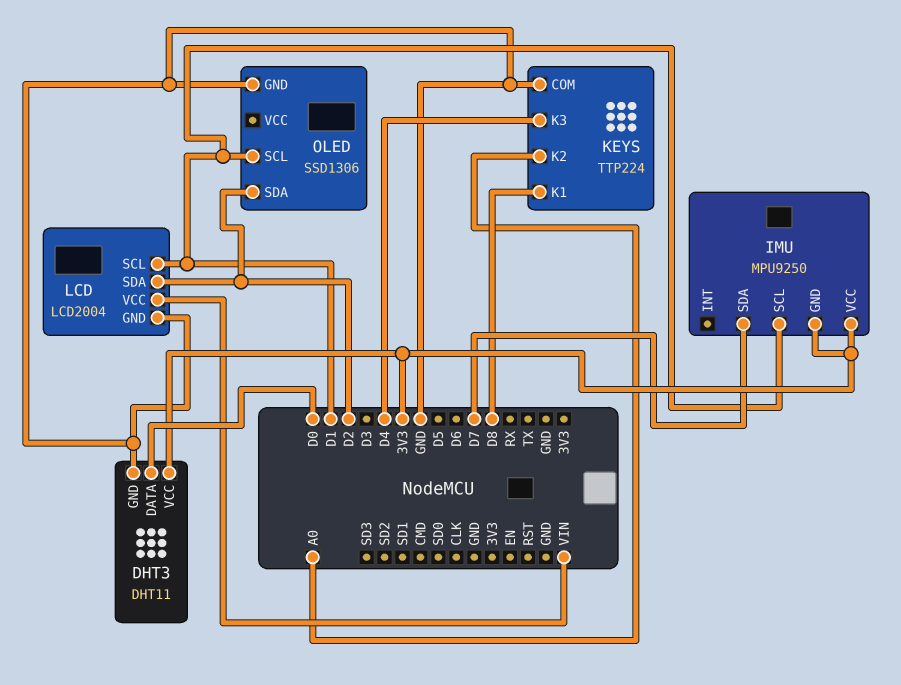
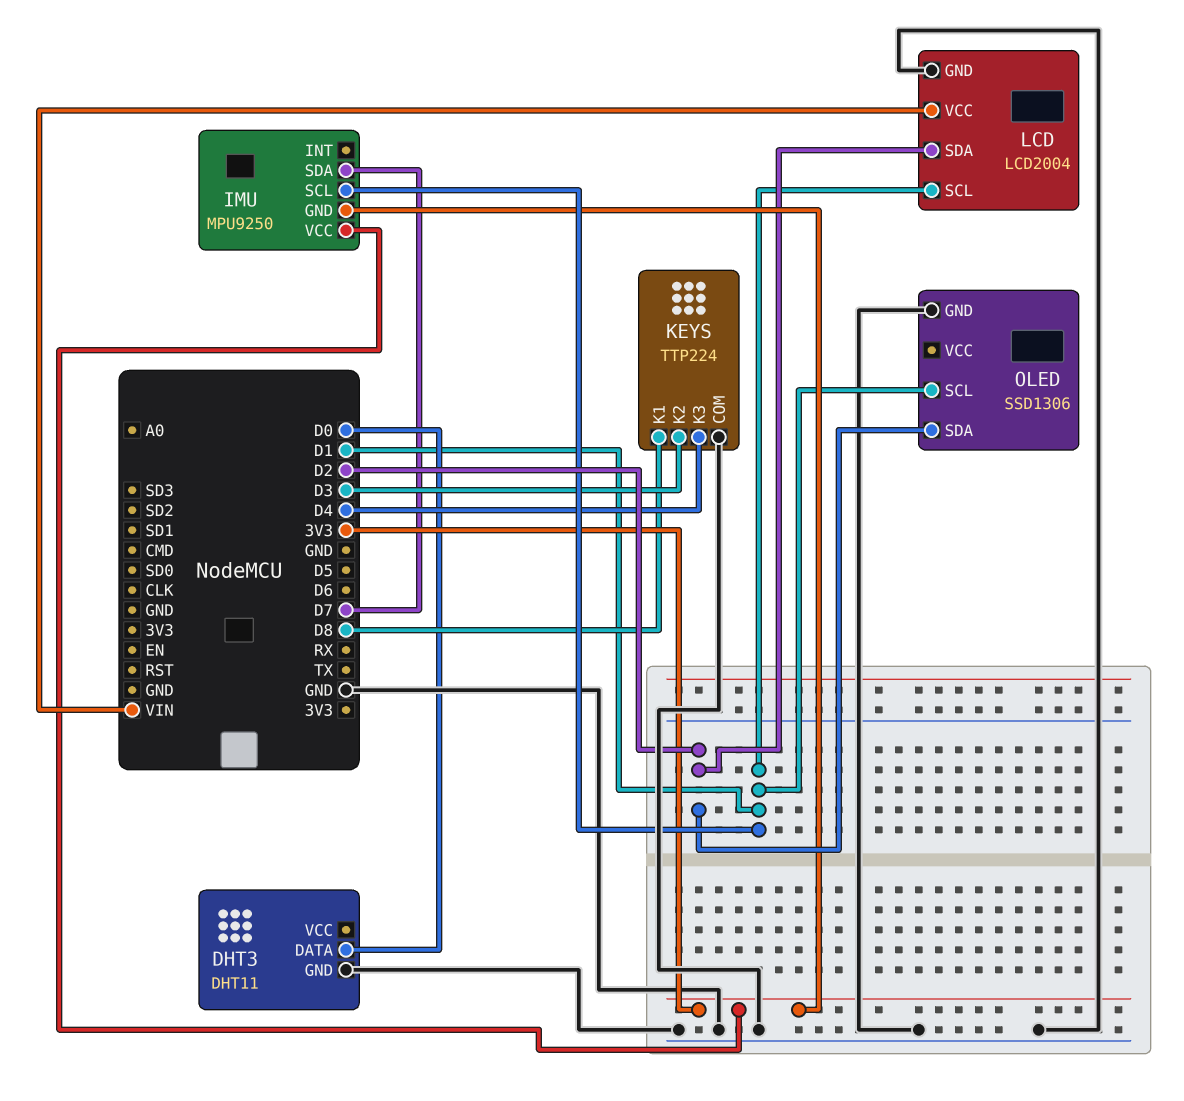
DHT3 pin VCC: 3V3 -> none
KEYS pin K2: A0 -> D3

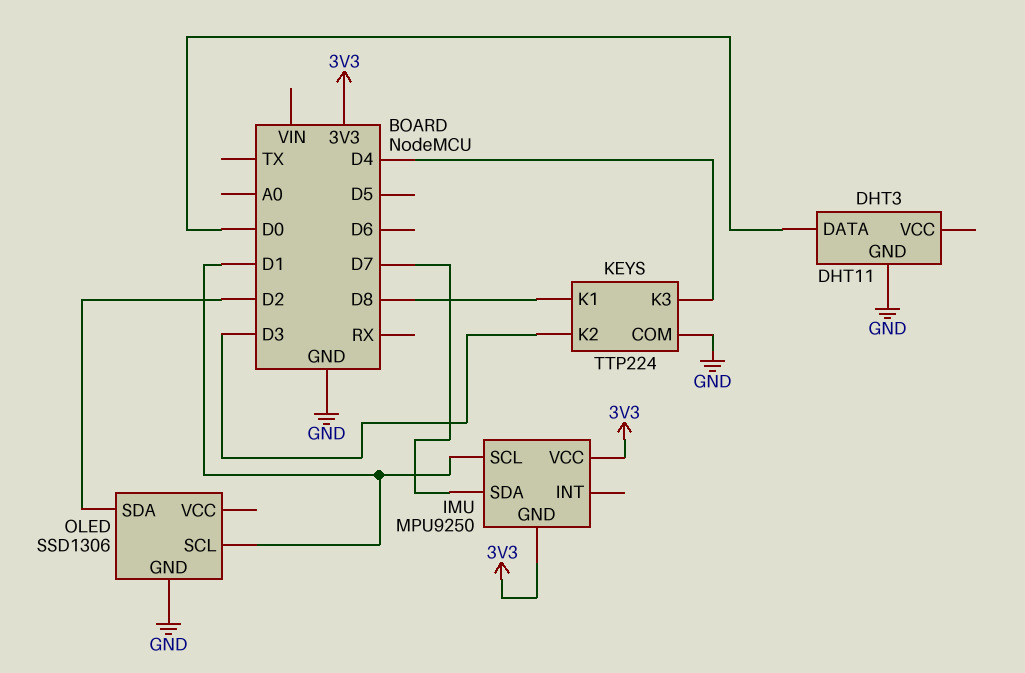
LCD: LCD2004 -> none
LCD pin GND: GND -> none
LCD pin SCL: D1 -> none
LCD pin SDA: D2 -> none
LCD pin VCC: VIN -> none

